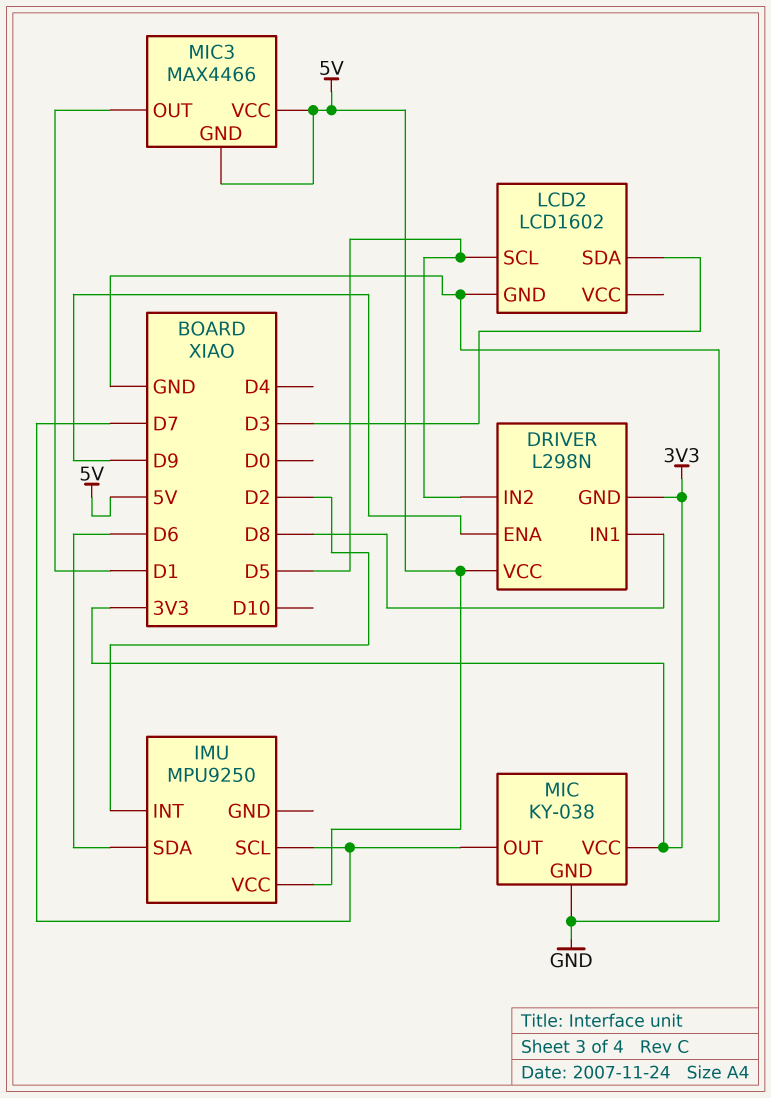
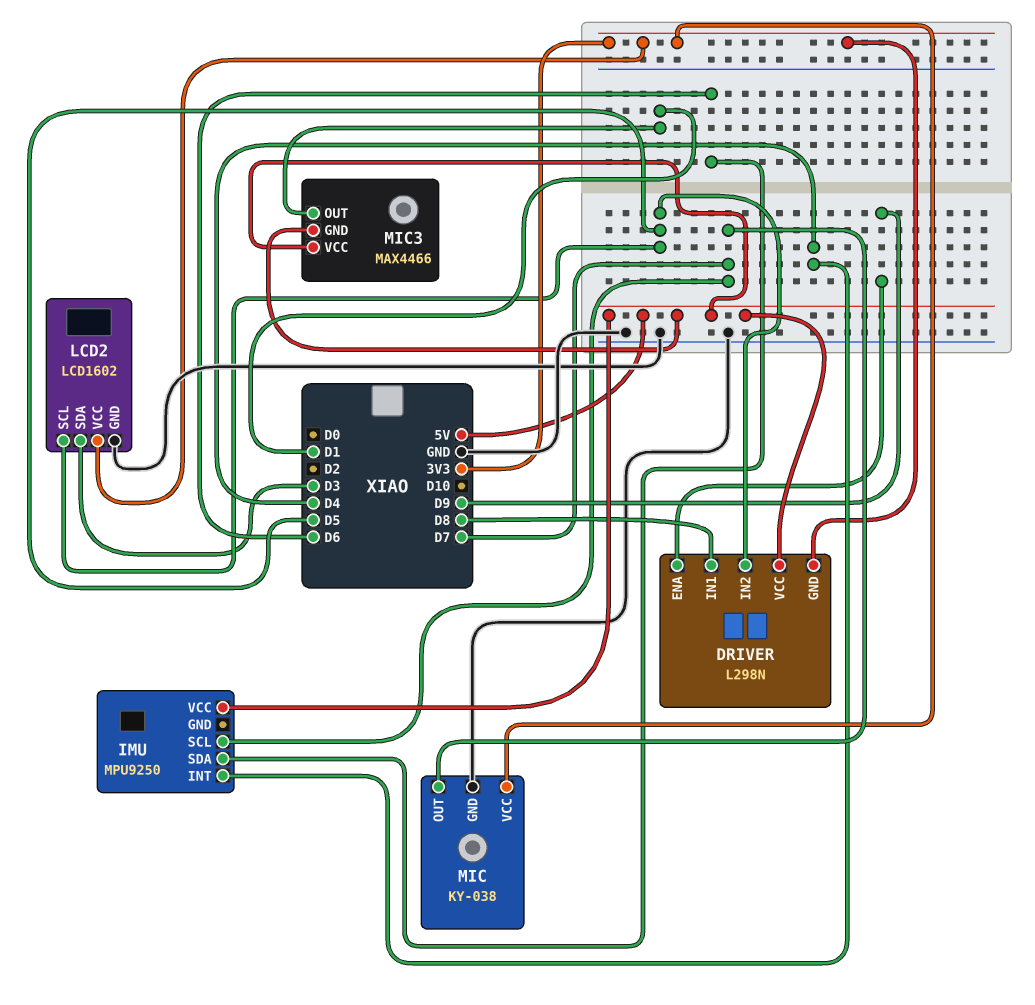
IMU pin INT: D2 -> D4
LCD2 pin VCC: none -> 3V3

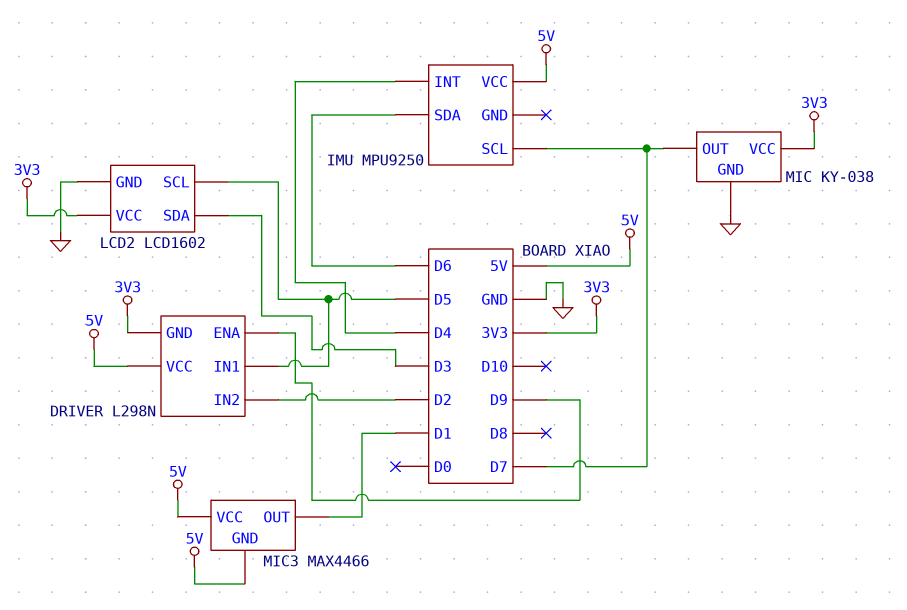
DRIVER pin IN1: D8 -> D5
DRIVER pin IN2: D5 -> D2

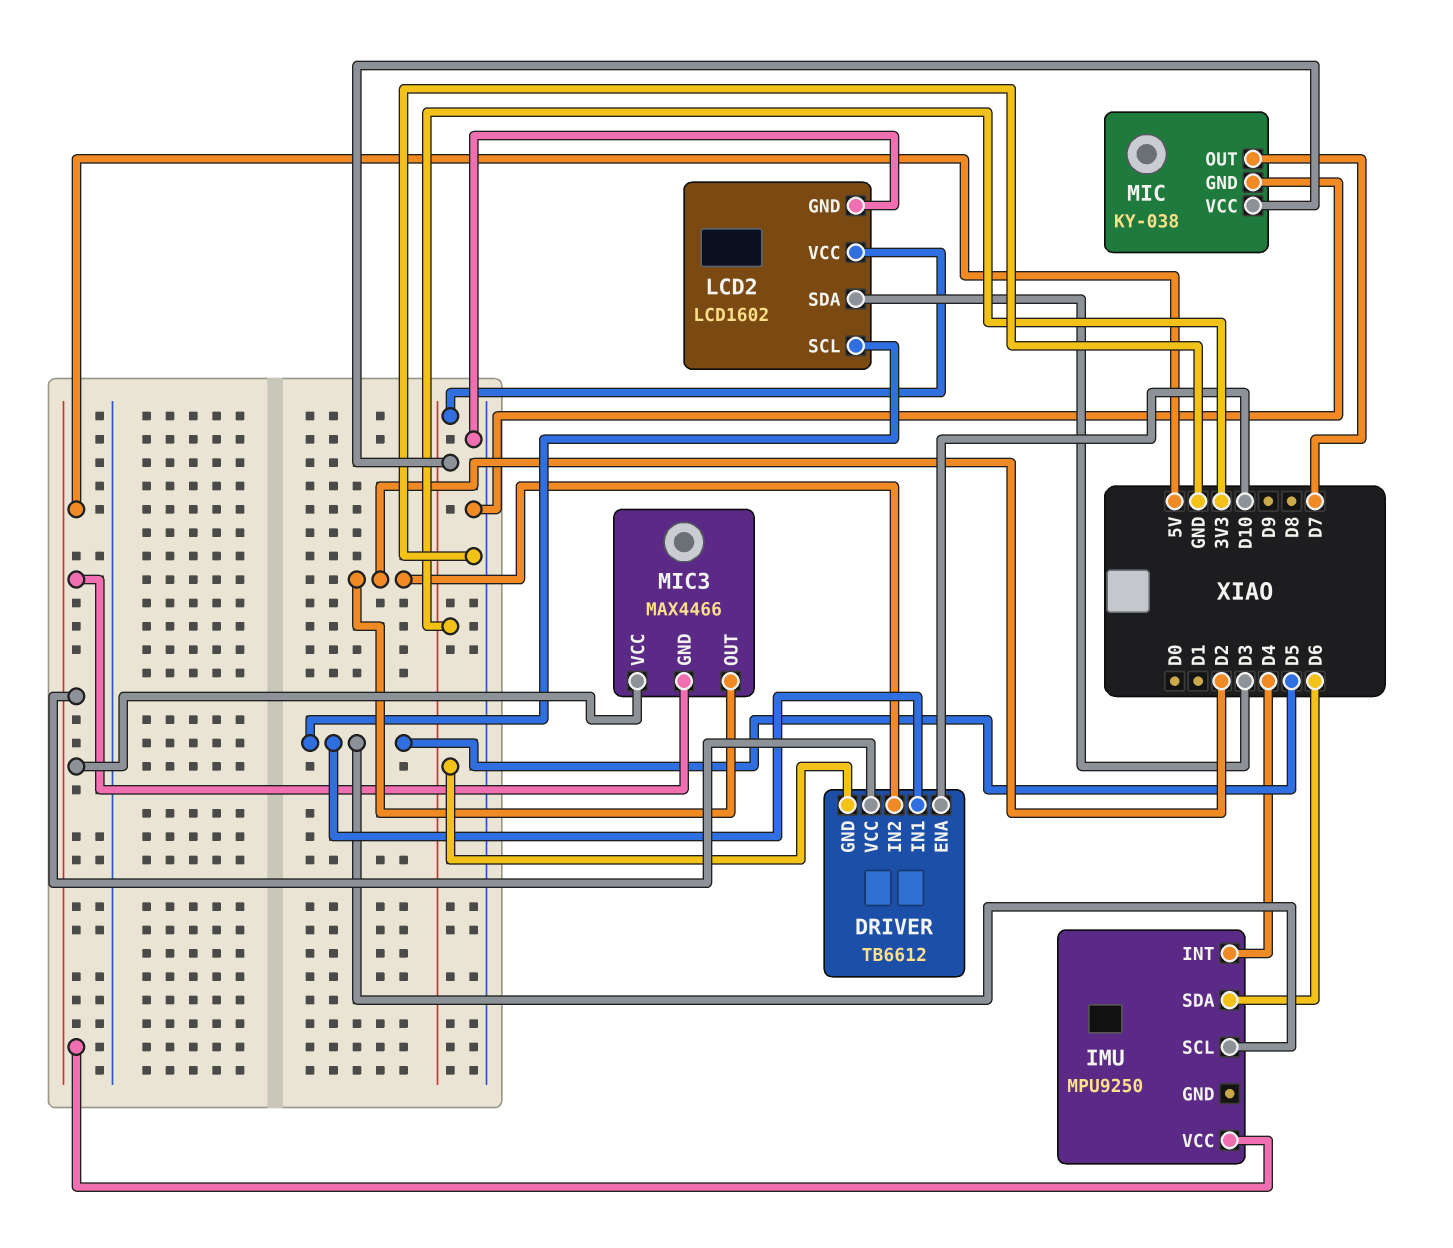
DRIVER: L298N -> TB6612
DRIVER pin ENA: D9 -> D10
IMU pin SCL: D7 -> D5
MIC3 pin OUT: D1 -> D2

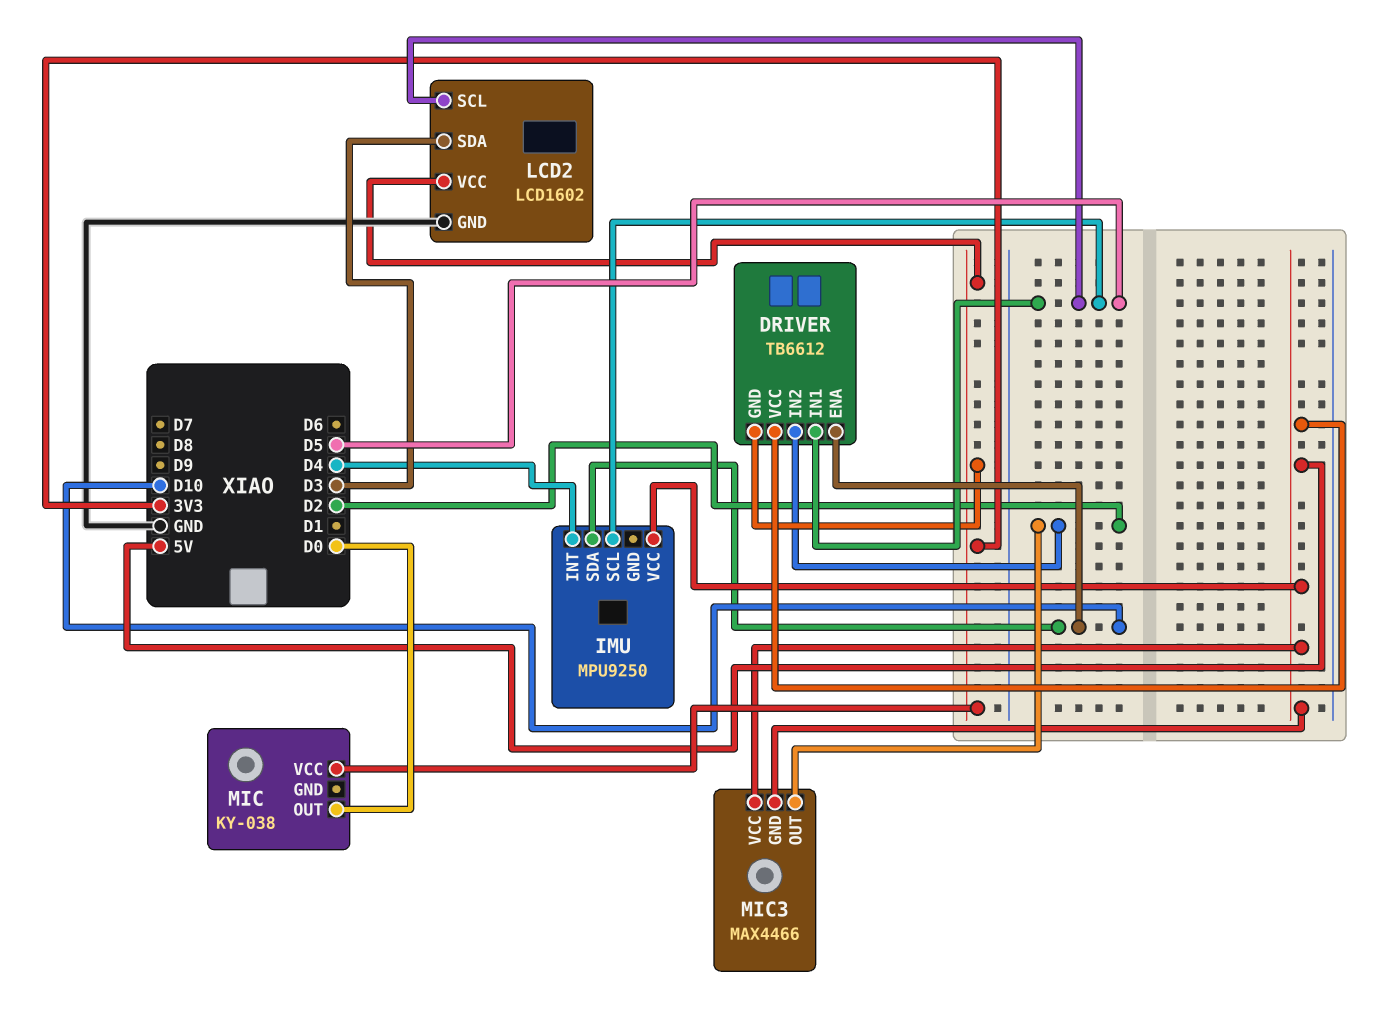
IMU pin SDA: D6 -> D10
MIC pin GND: GND -> none
MIC pin OUT: D7 -> D0

